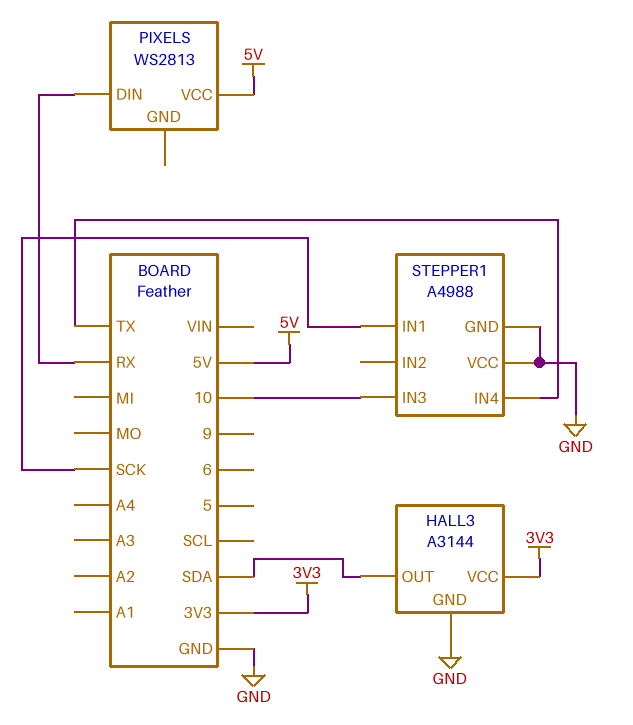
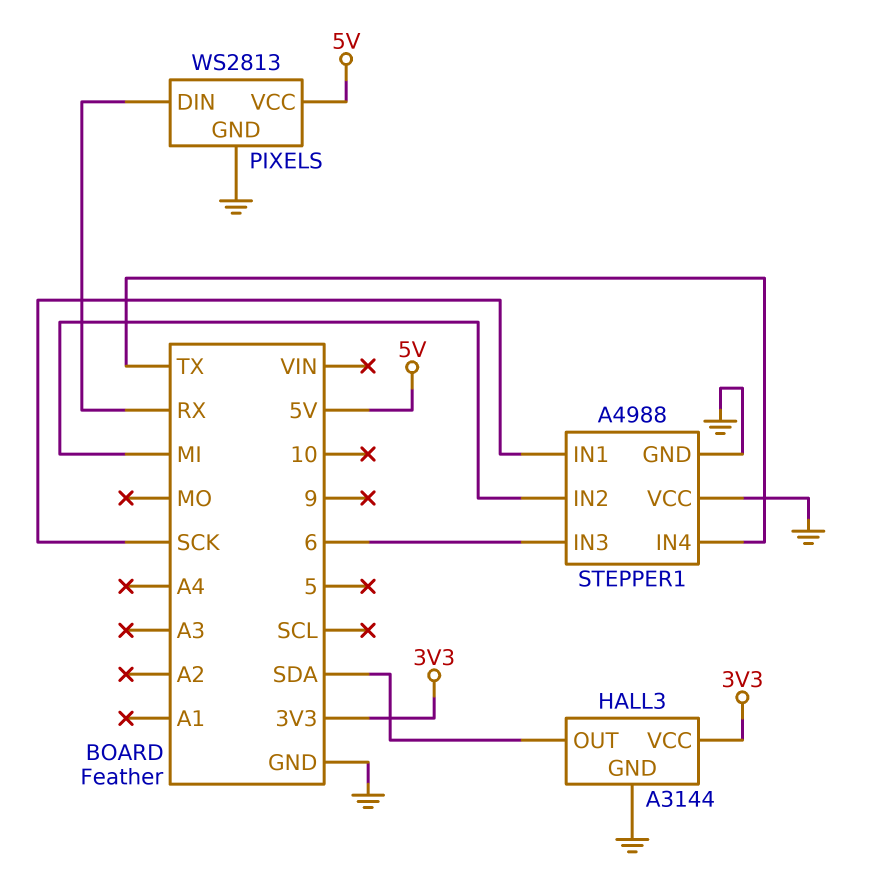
PIXELS pin GND: none -> GND
STEPPER1 pin IN2: none -> MI
STEPPER1 pin IN3: 10 -> 6

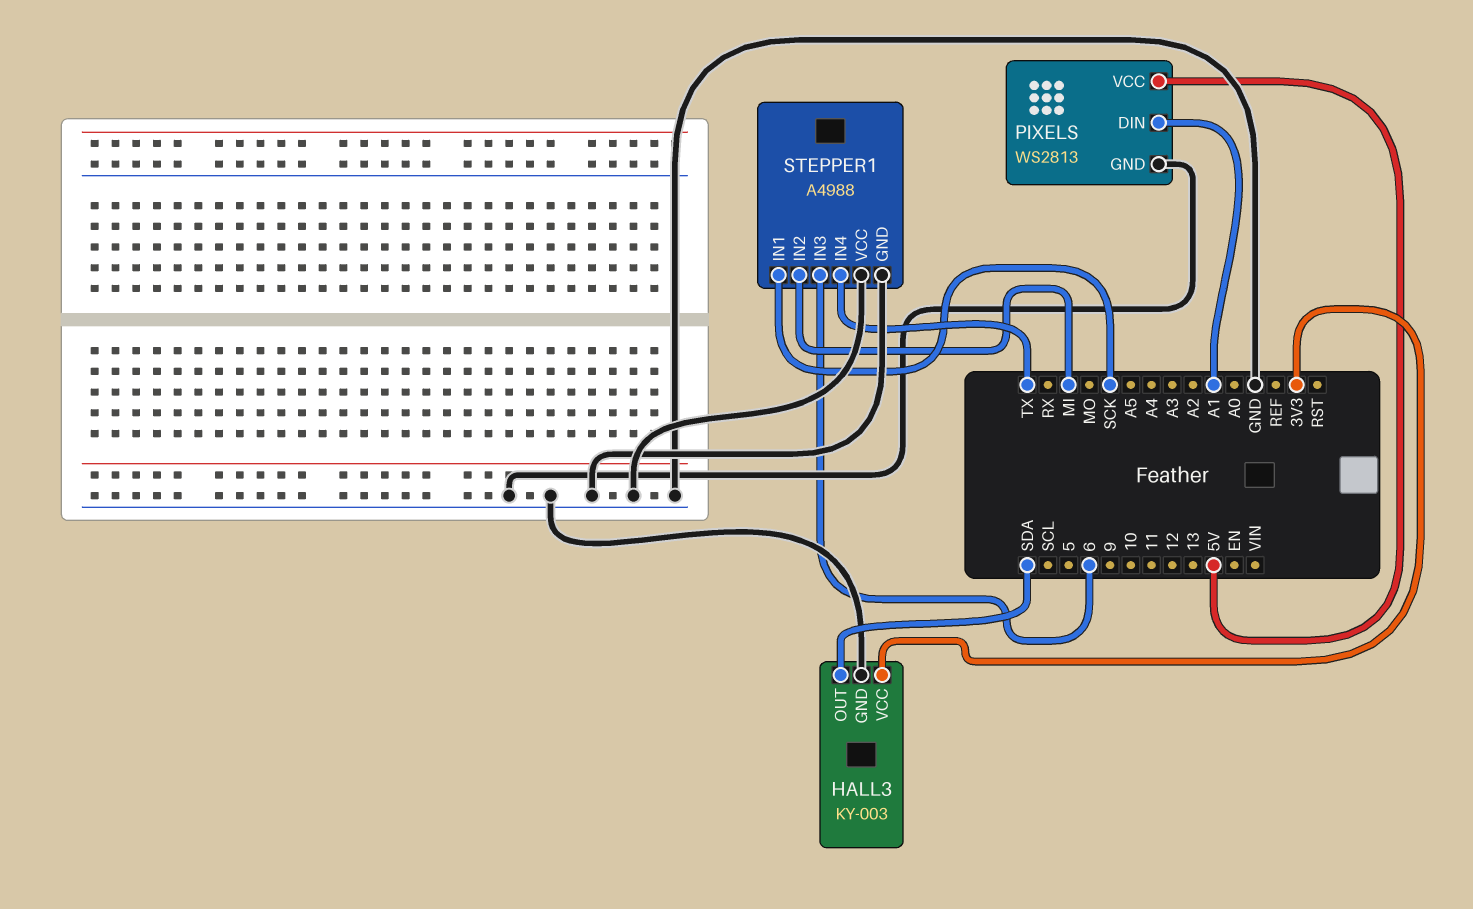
HALL3: A3144 -> KY-003
PIXELS pin DIN: RX -> A1

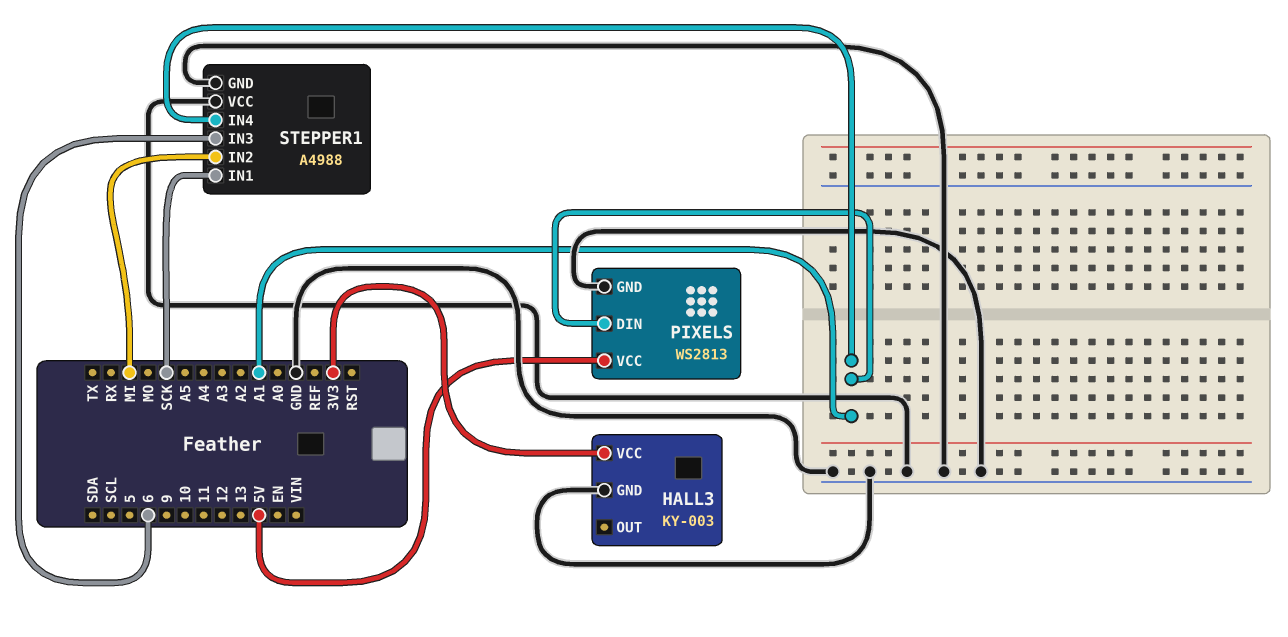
HALL3 pin OUT: SDA -> none
STEPPER1 pin IN4: TX -> A1

